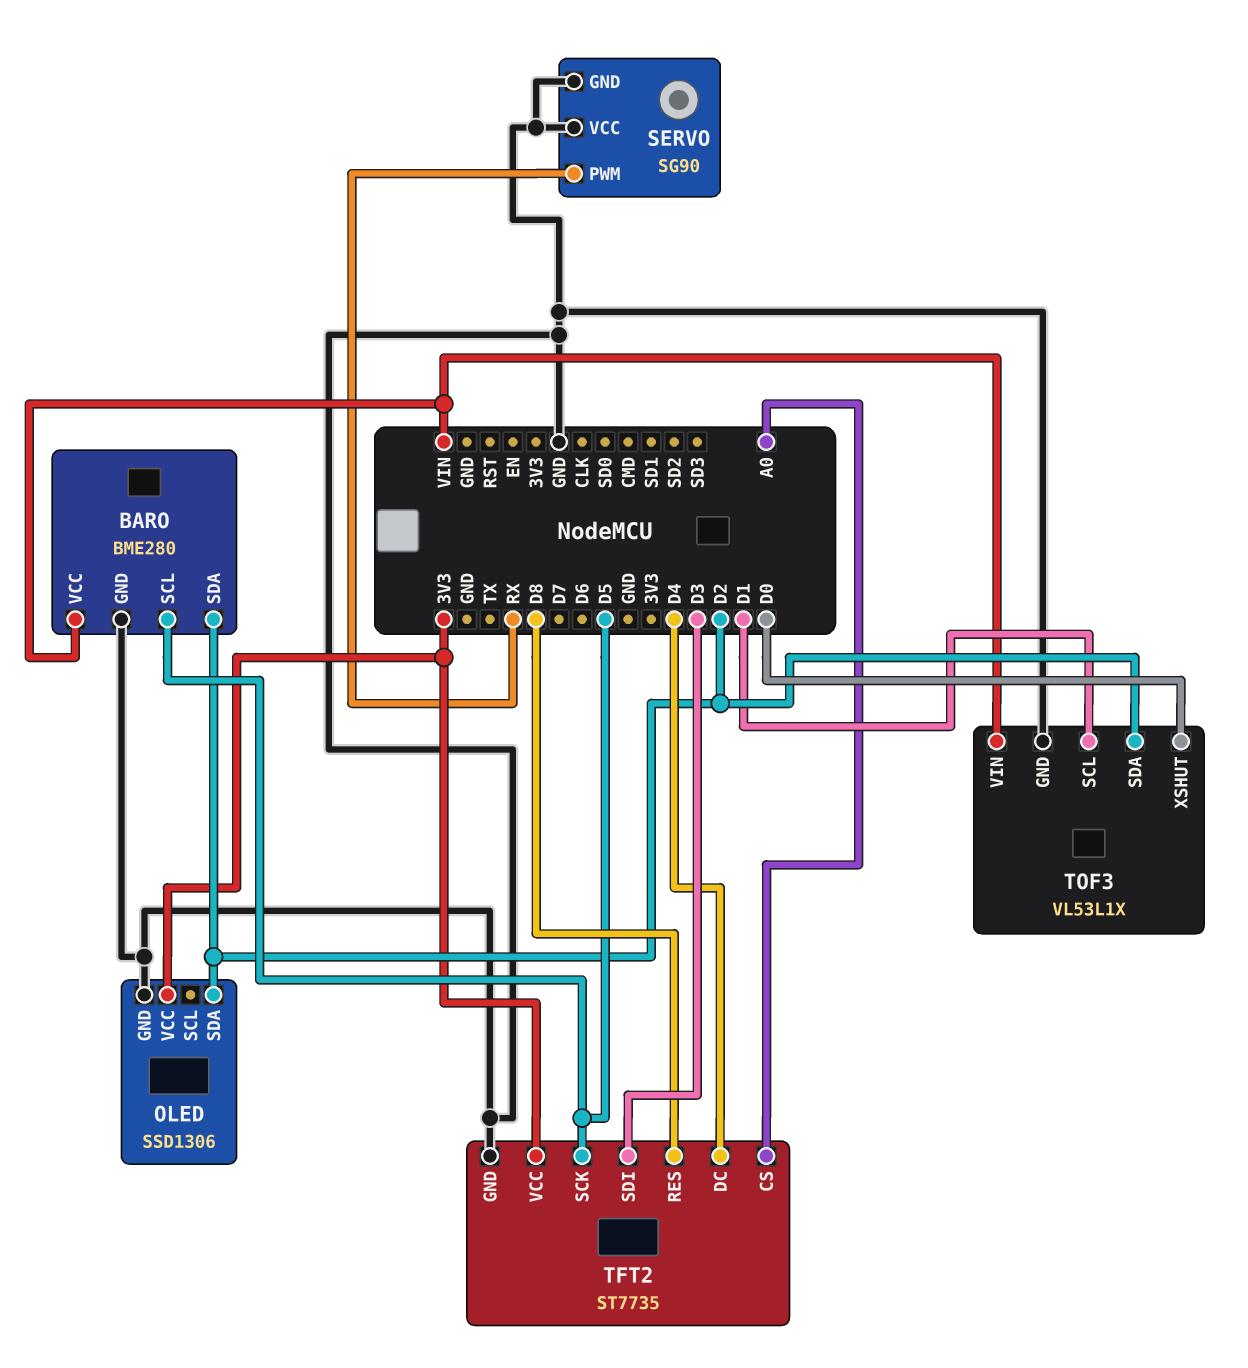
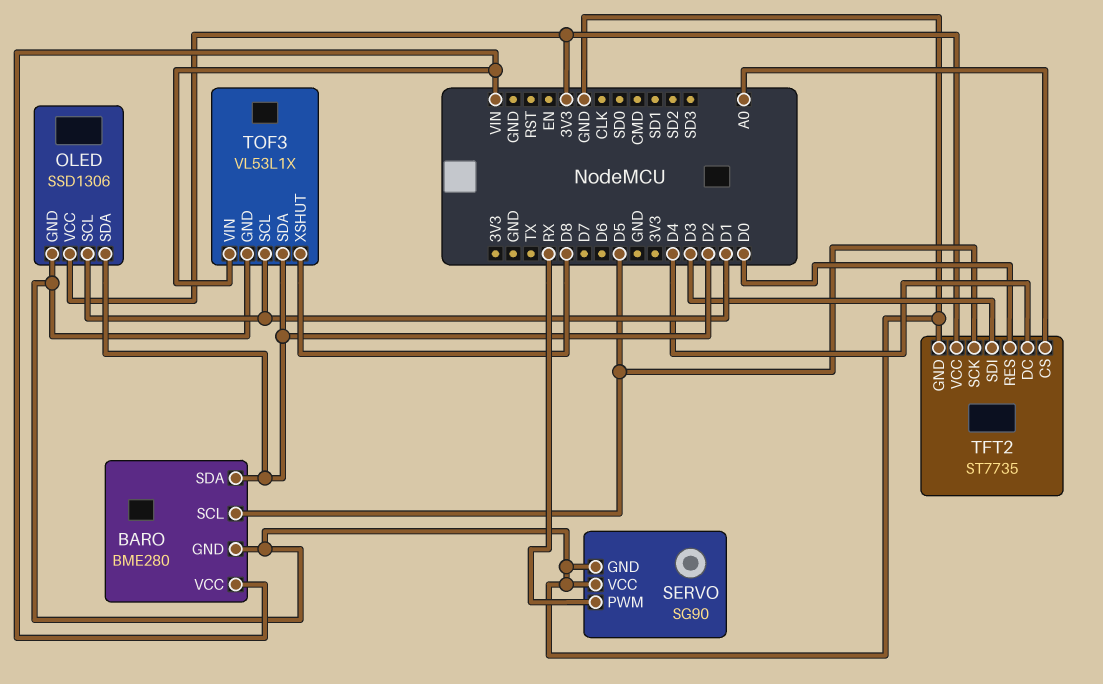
OLED pin SCL: none -> D1
TFT2 pin RES: D8 -> D0
TOF3 pin XSHUT: D0 -> D8

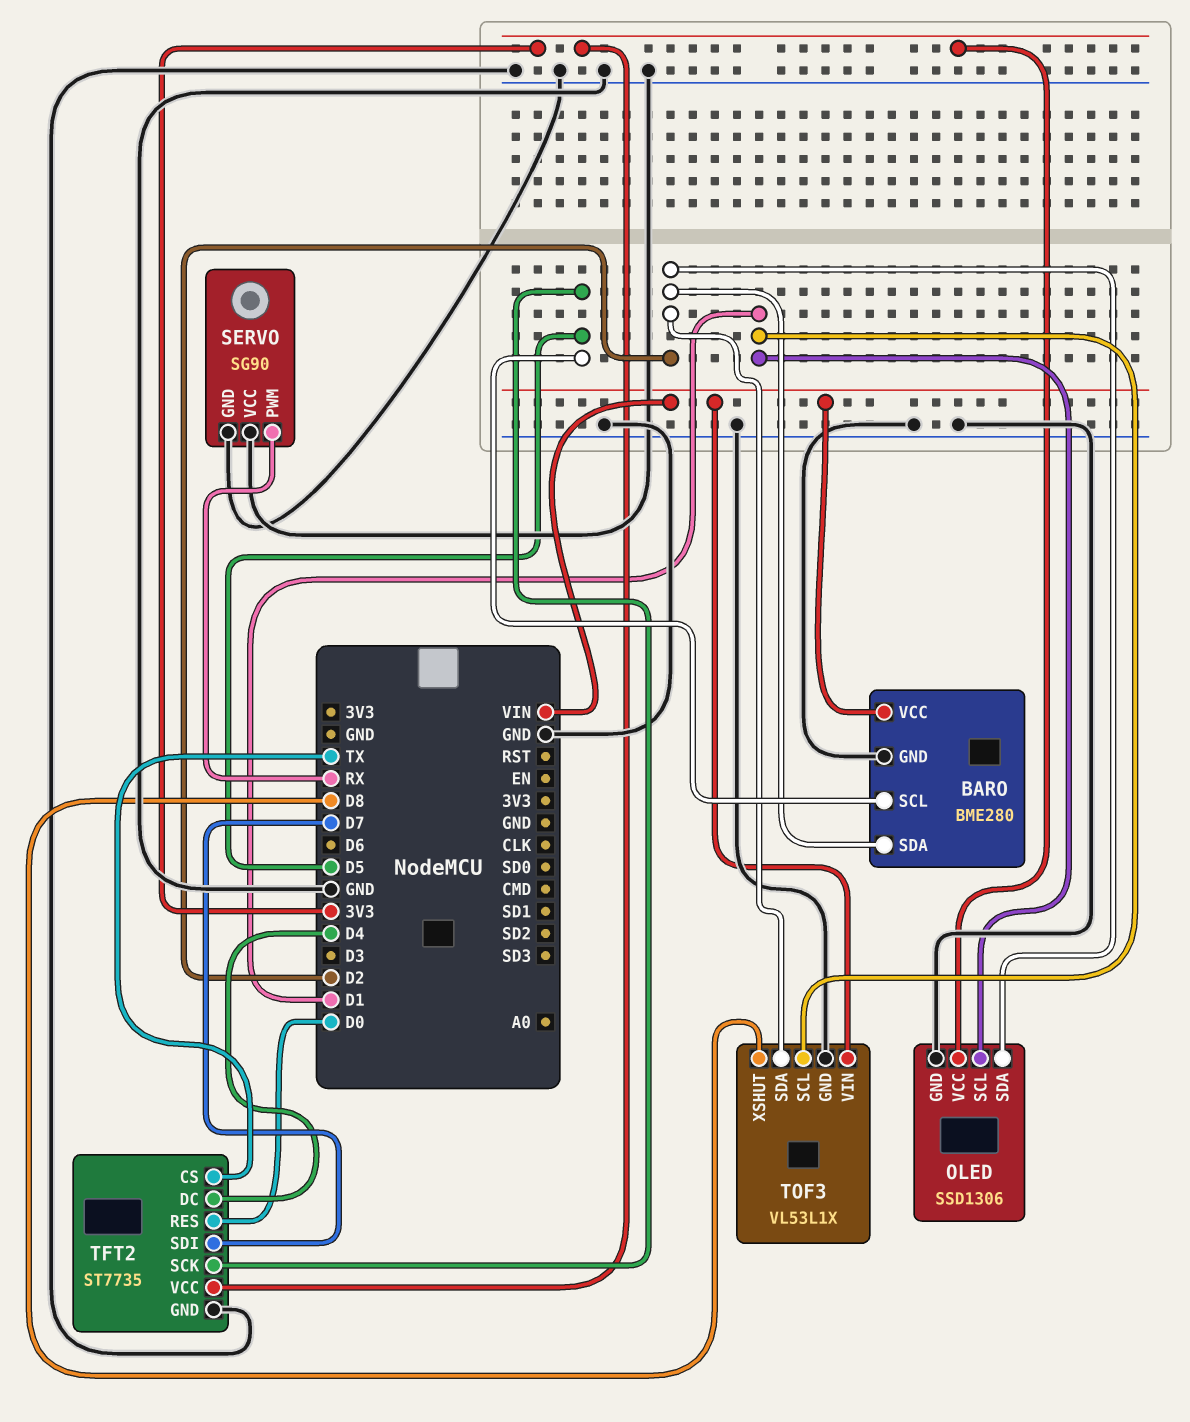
TFT2 pin CS: A0 -> TX
TFT2 pin SDI: D3 -> D7

